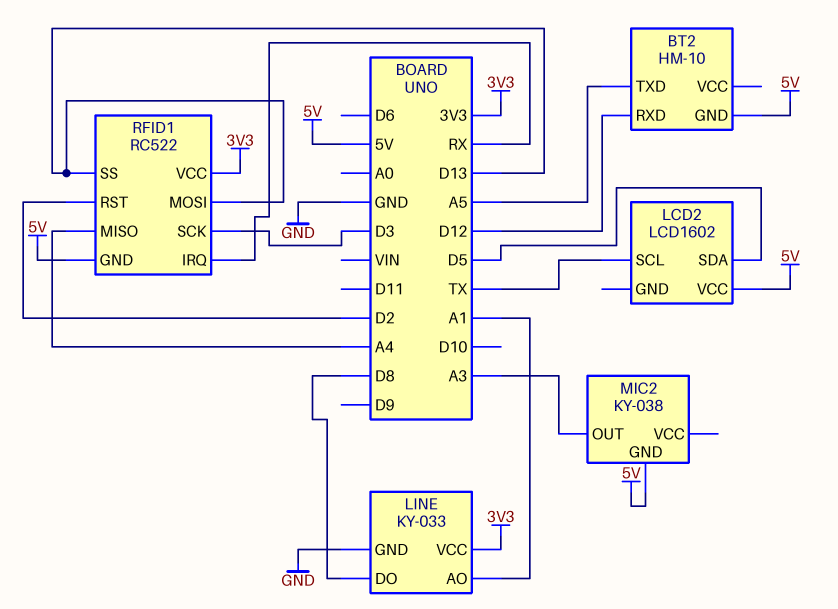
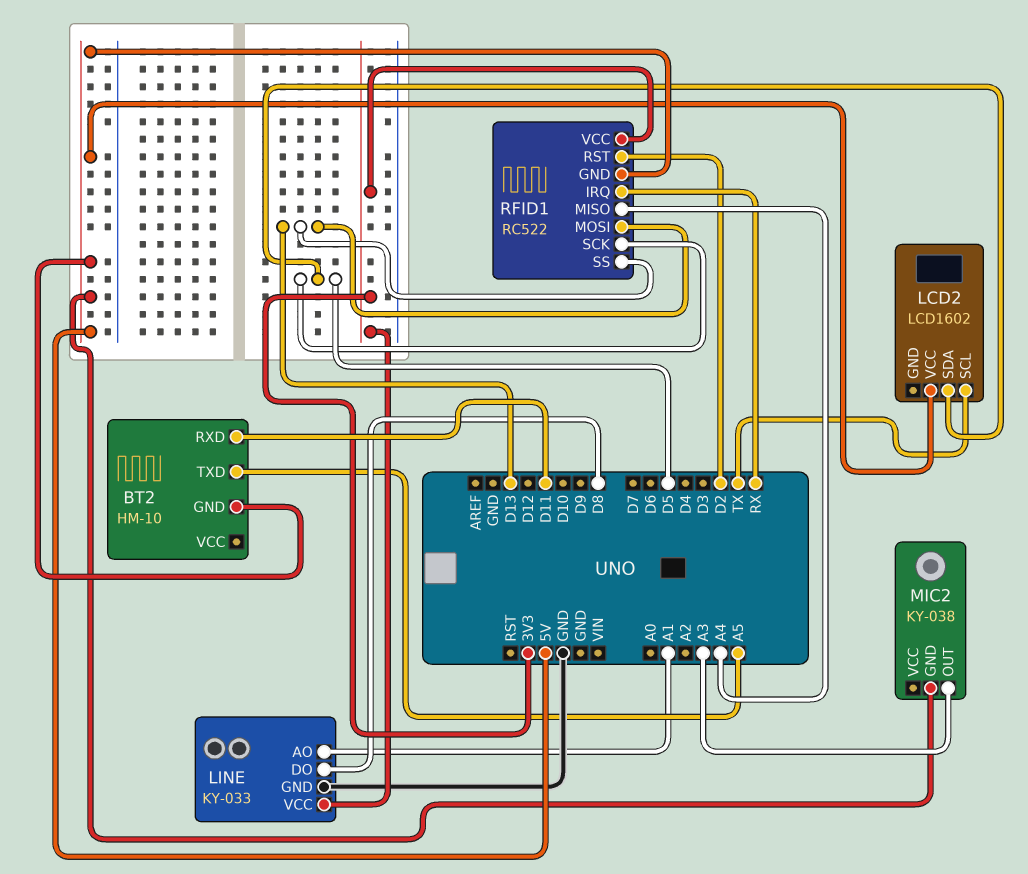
BT2 pin RXD: D12 -> D11
RFID1 pin SCK: D3 -> D5

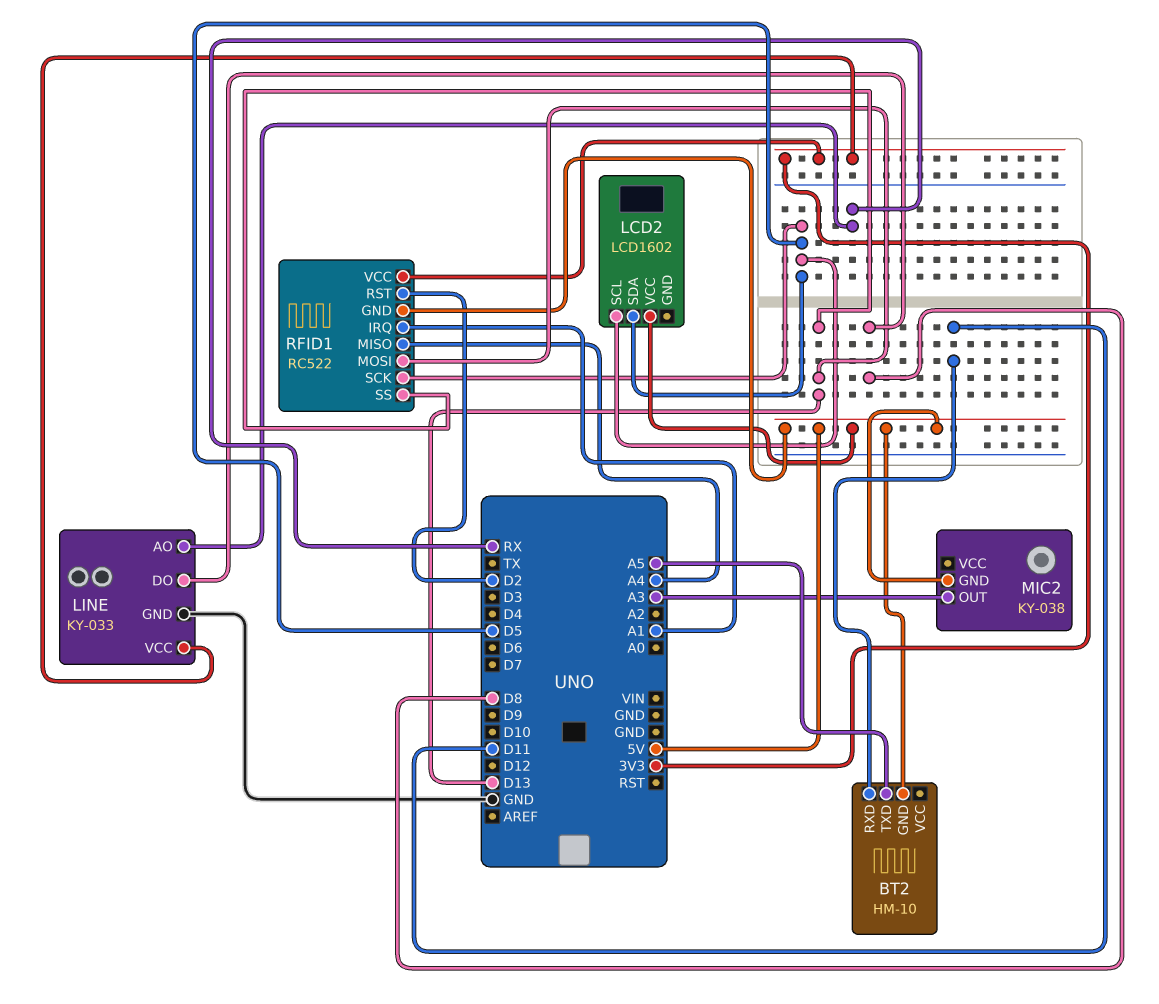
LCD2 pin SCL: TX -> D5
LINE pin AO: A1 -> RX
RFID1 pin IRQ: RX -> A1

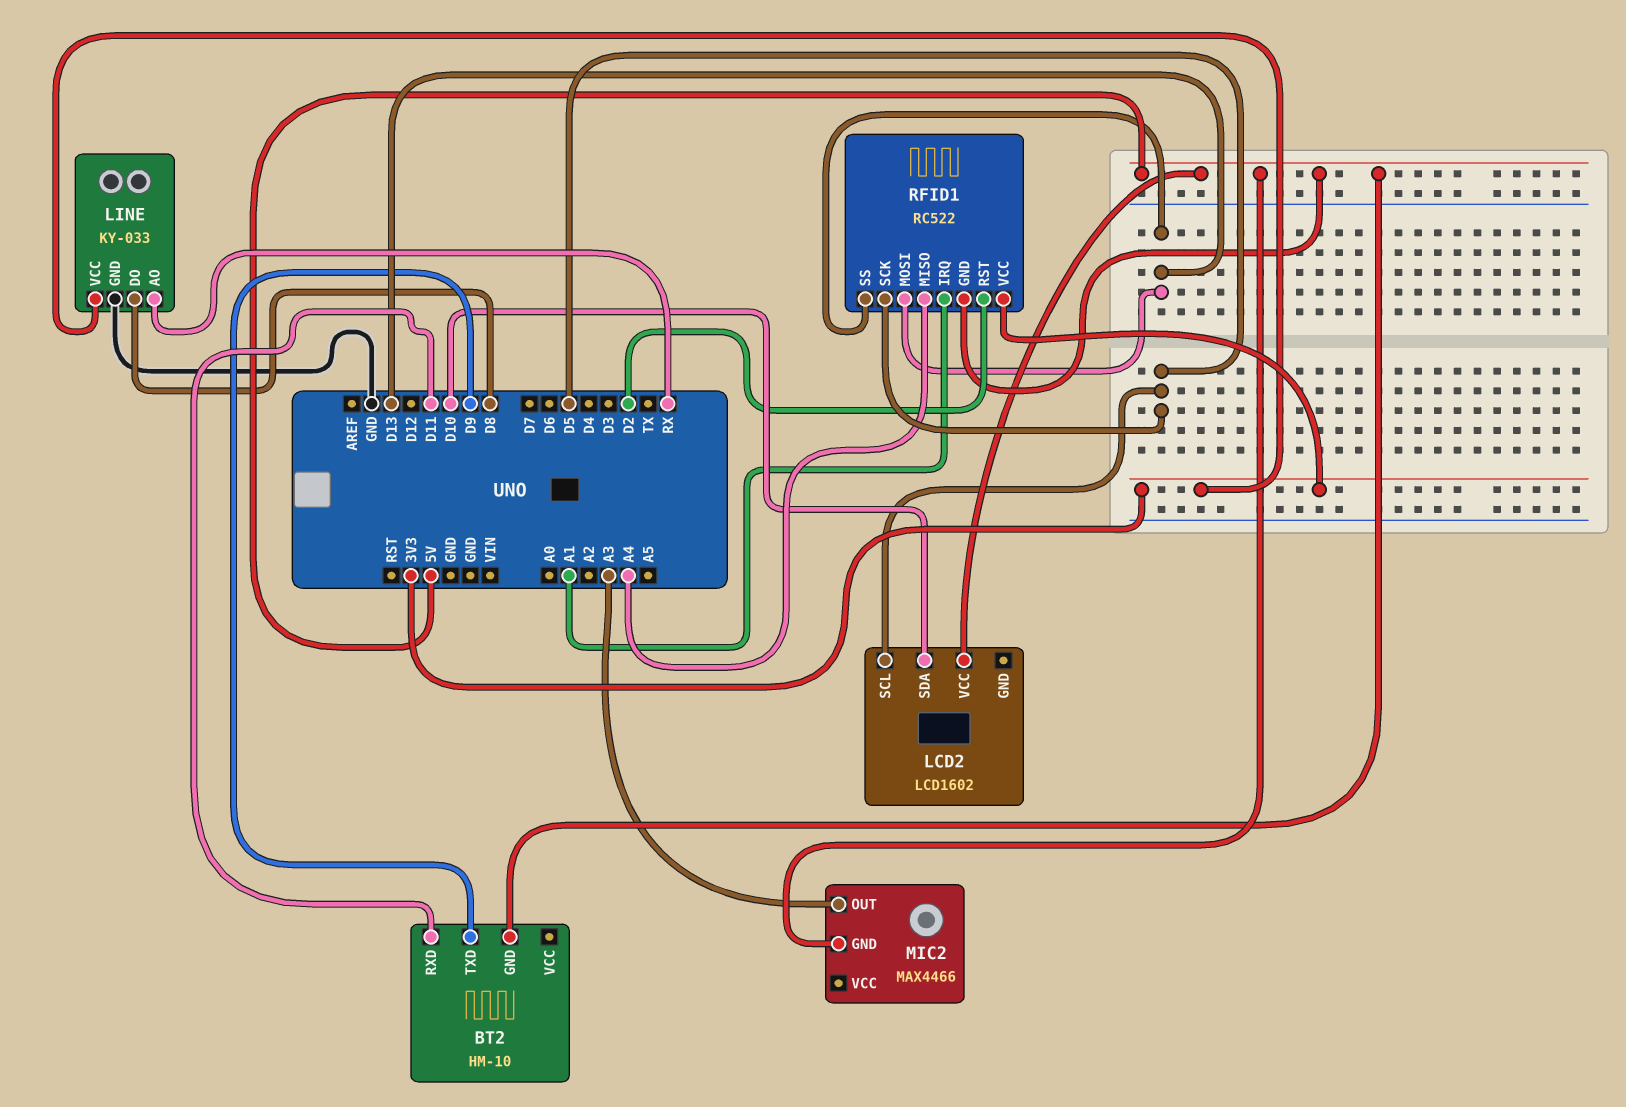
BT2 pin TXD: A5 -> D9
LCD2 pin SDA: D5 -> D10
MIC2: KY-038 -> MAX4466

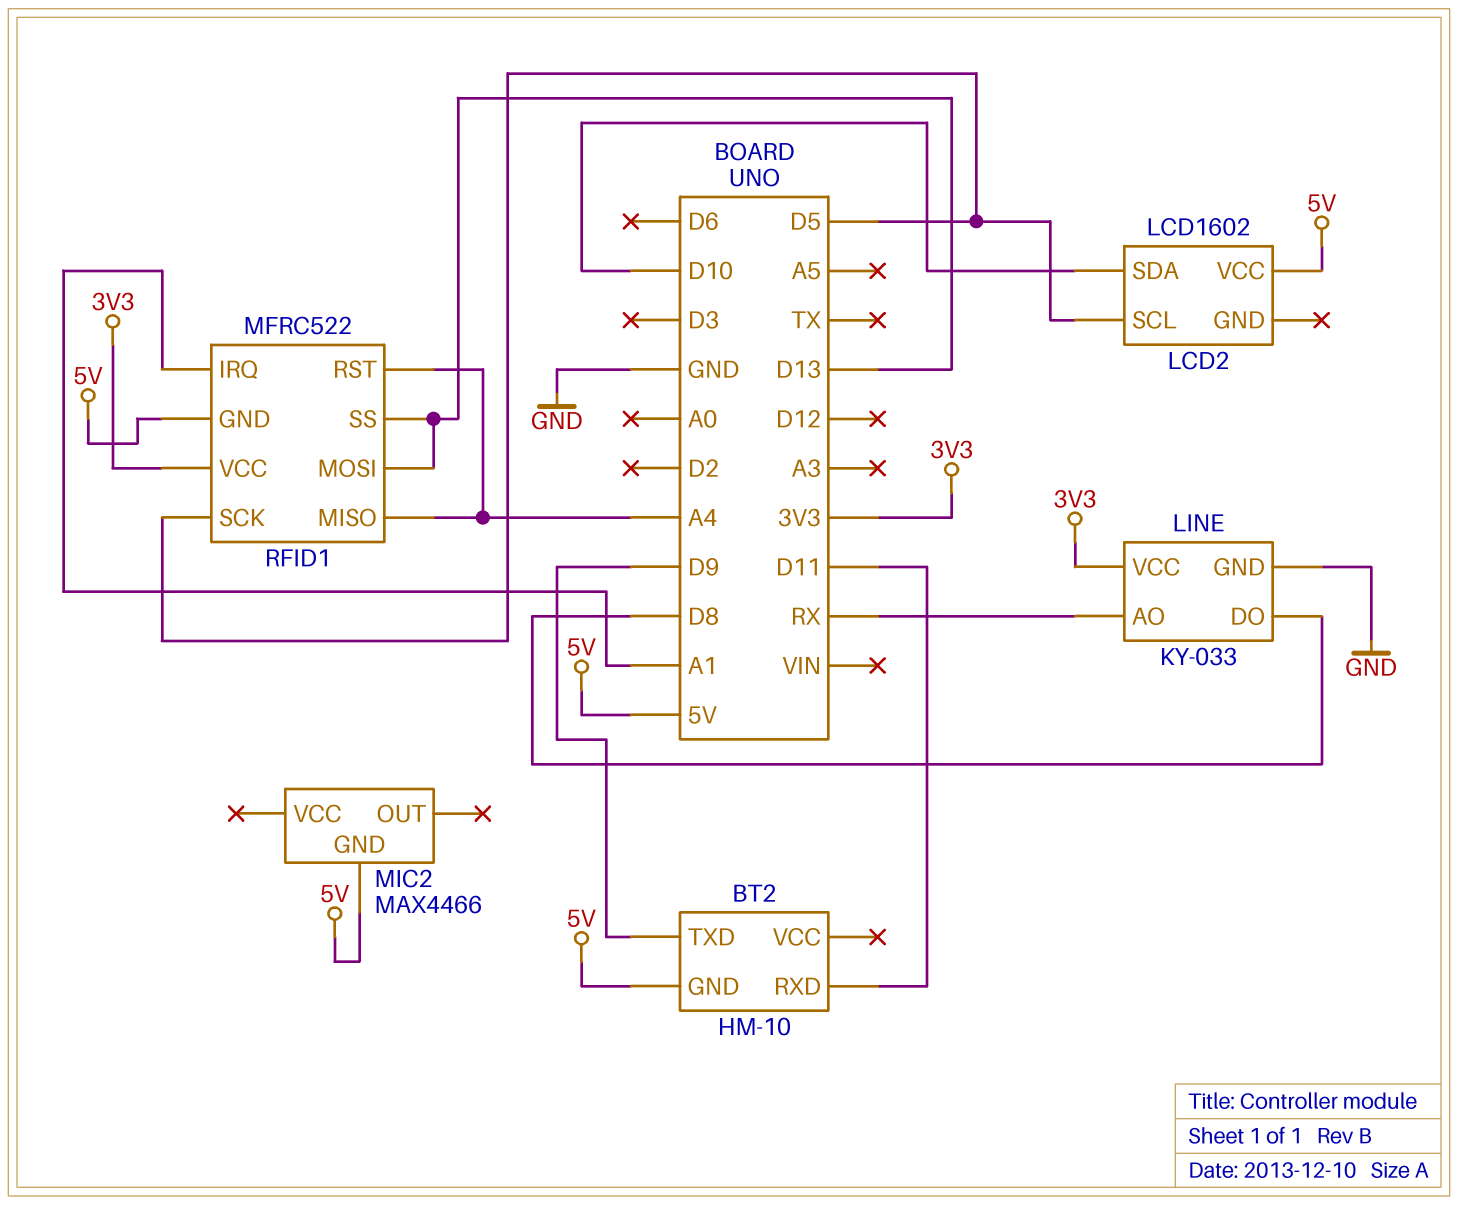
MIC2 pin OUT: A3 -> none
RFID1: RC522 -> MFRC522
RFID1 pin RST: D2 -> A4

